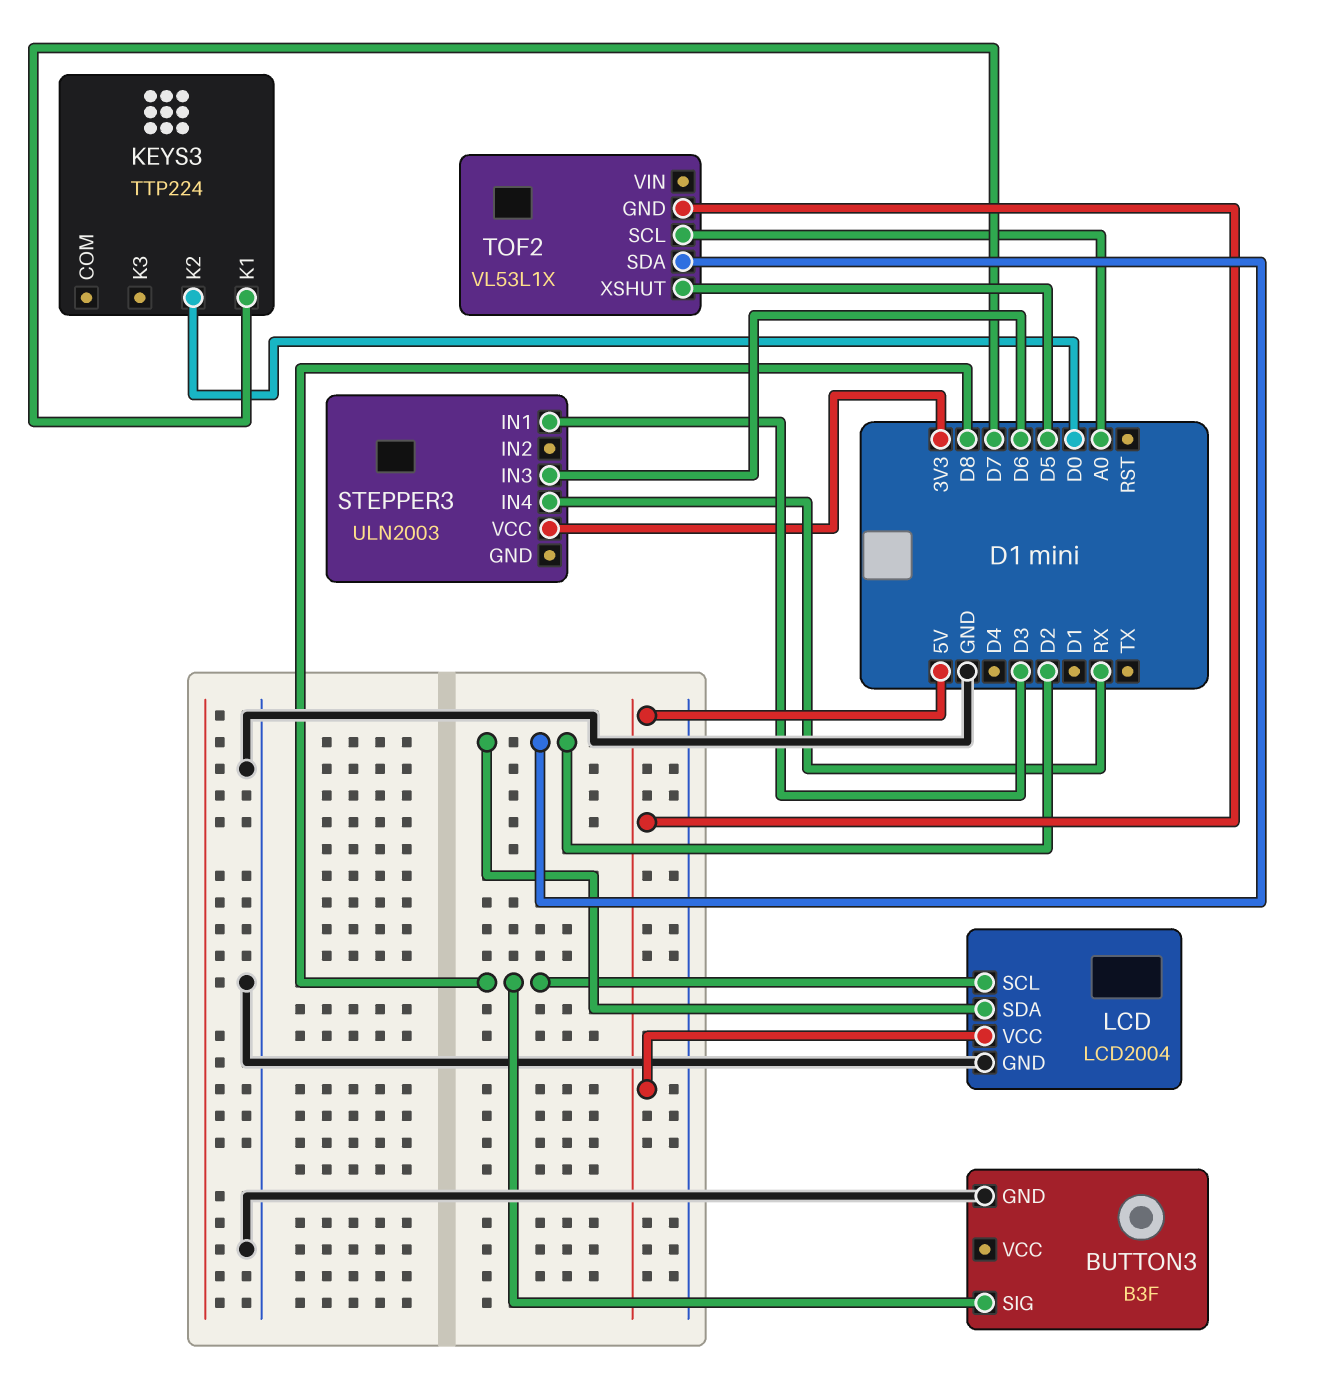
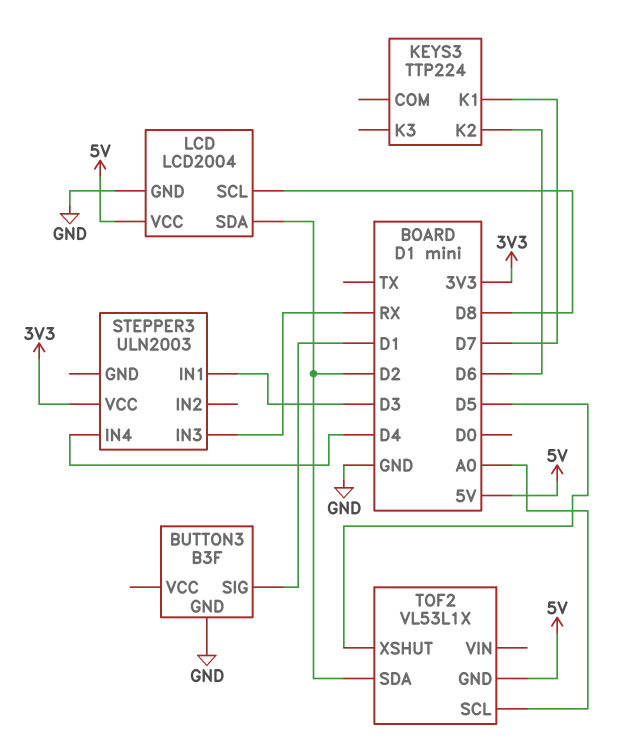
BUTTON3 pin SIG: D8 -> D1
KEYS3 pin K2: D0 -> D6
STEPPER3 pin IN3: D6 -> RX
STEPPER3 pin IN4: RX -> D4

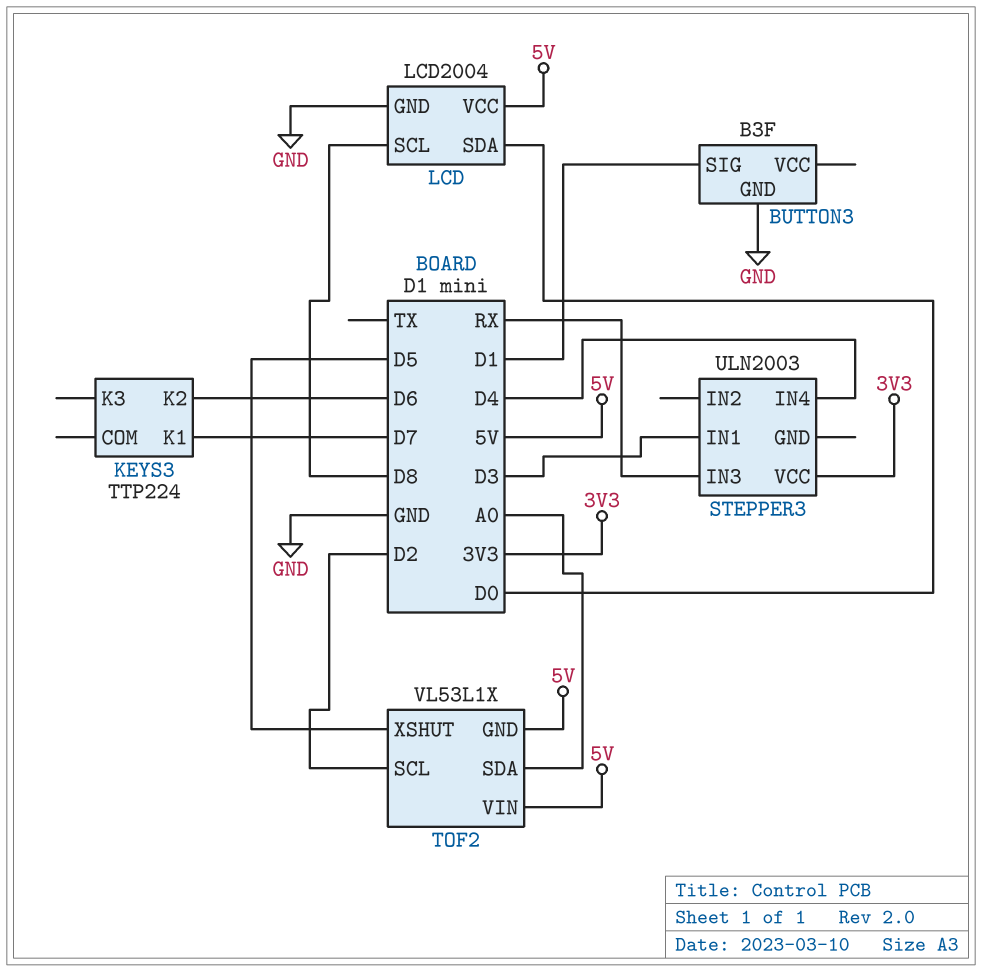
LCD pin SDA: D2 -> D0
TOF2 pin SCL: A0 -> D2
TOF2 pin SDA: D2 -> A0
TOF2 pin VIN: none -> 5V

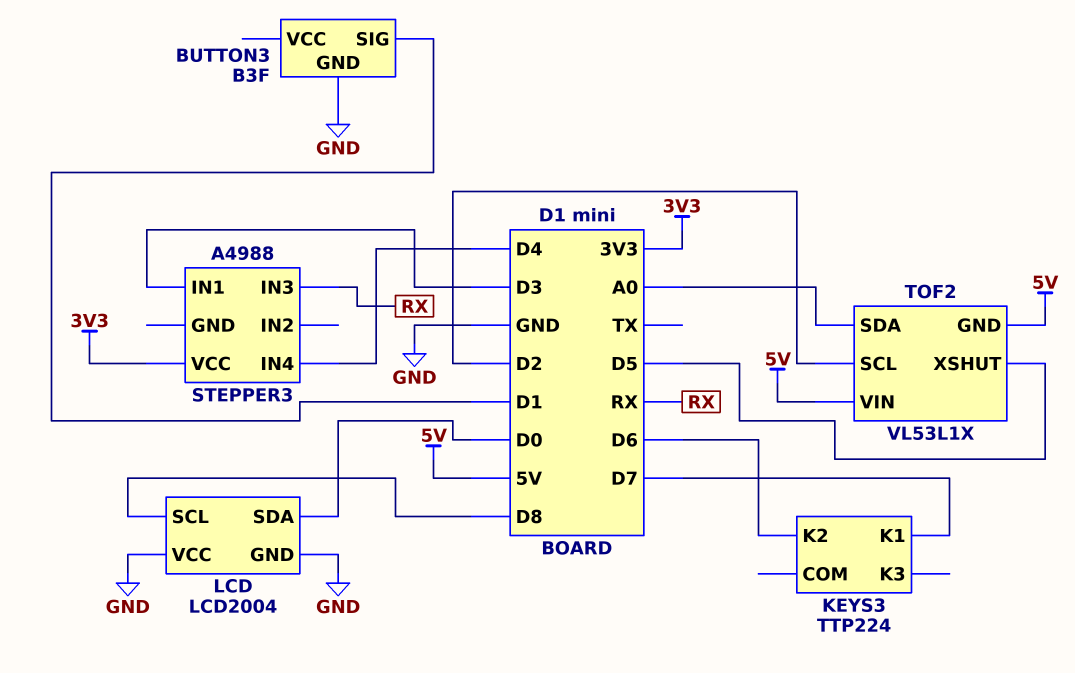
LCD pin VCC: 5V -> GND
STEPPER3: ULN2003 -> A4988

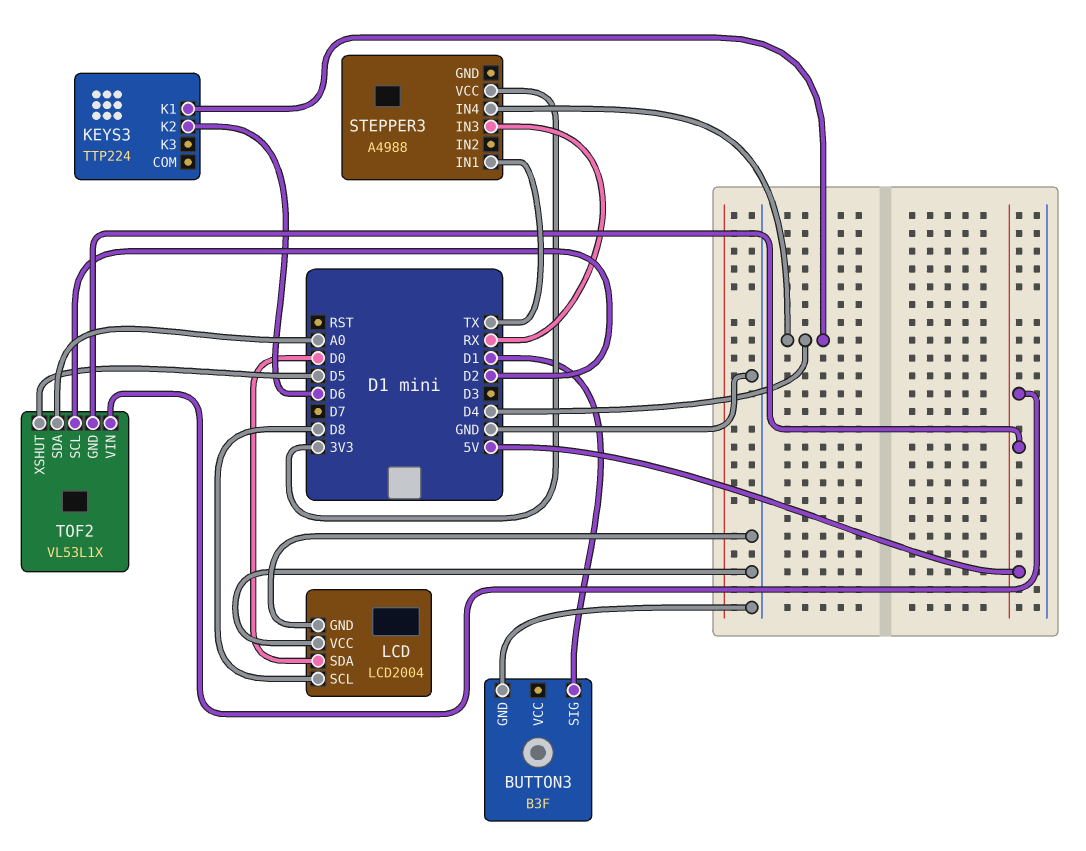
KEYS3 pin K1: D7 -> D4
STEPPER3 pin IN1: D3 -> TX

